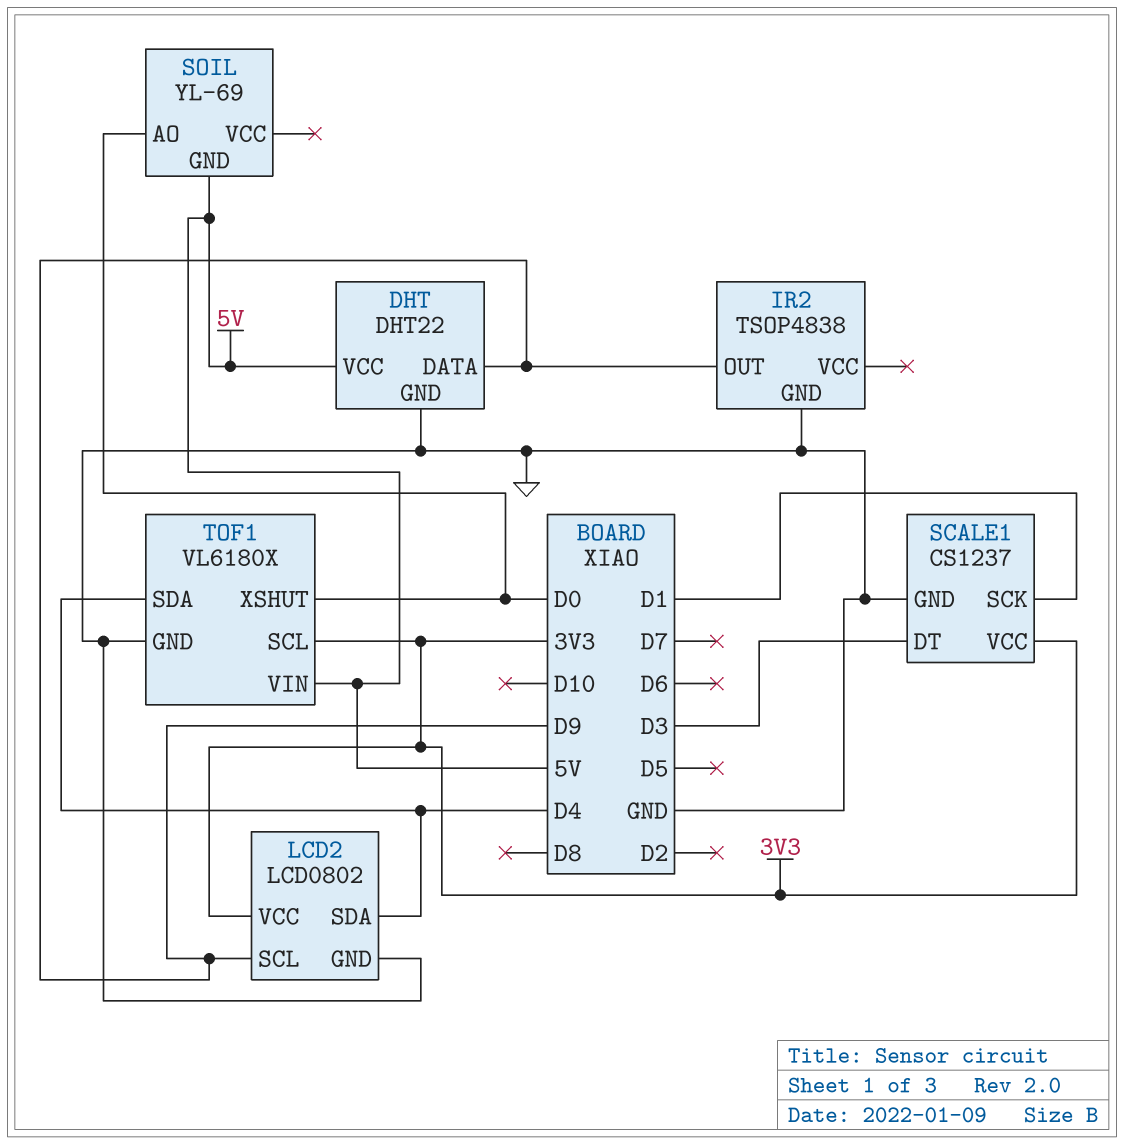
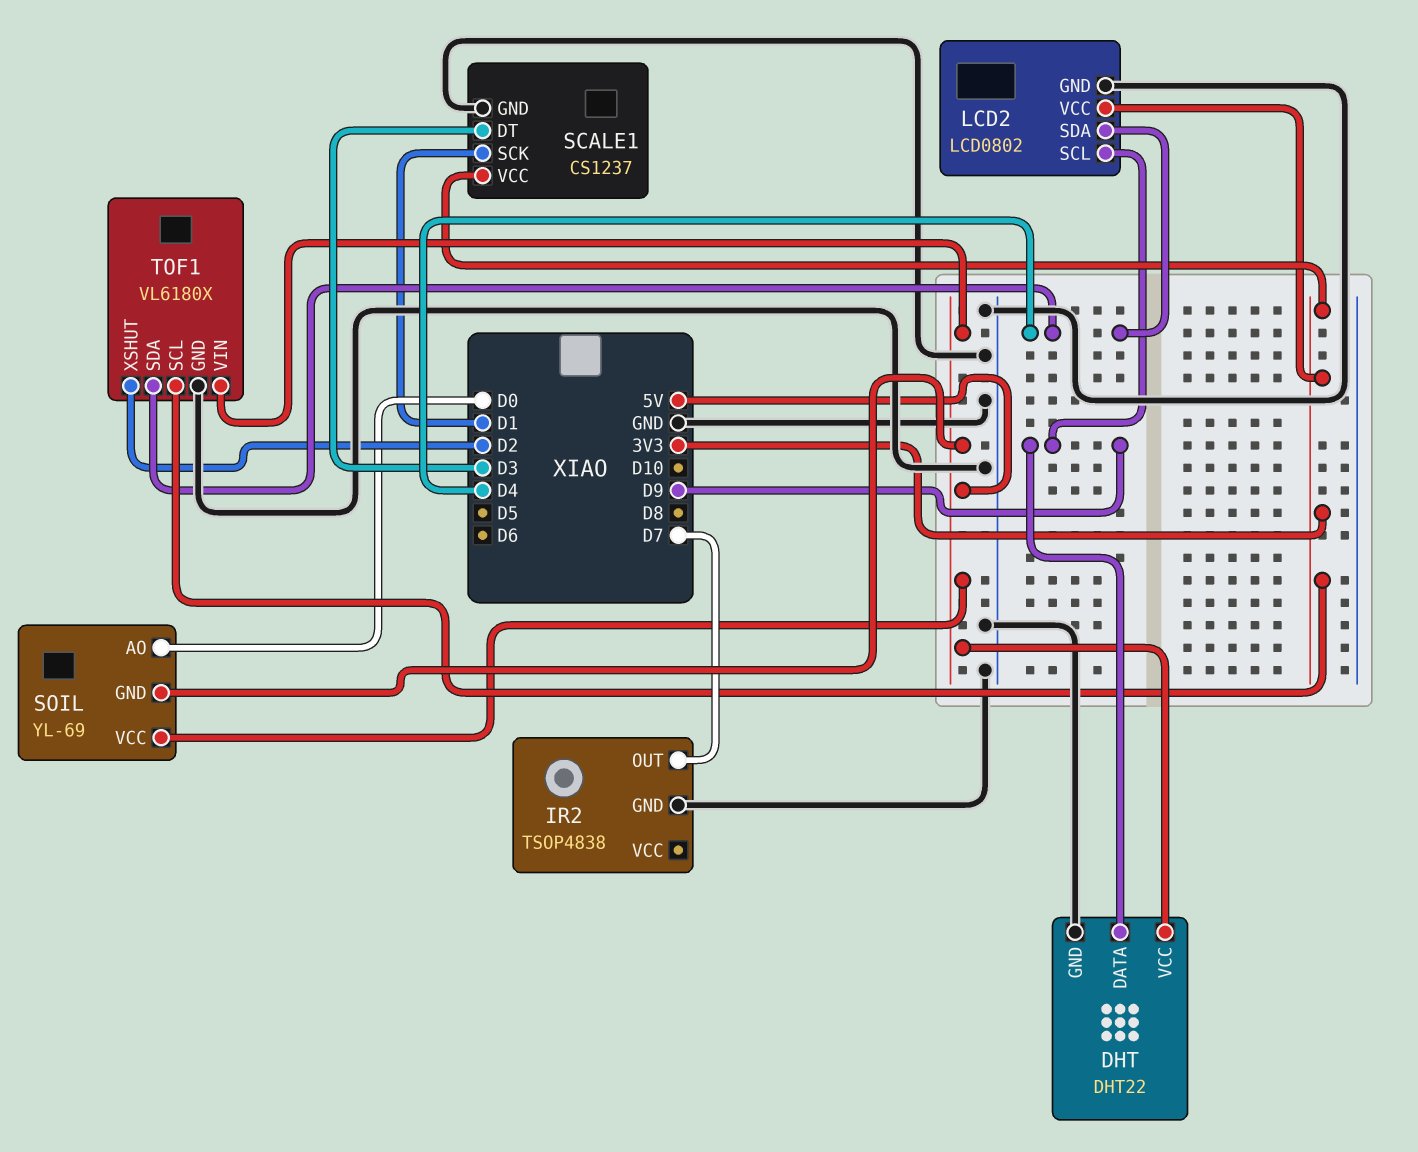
IR2 pin OUT: D9 -> D7
SOIL pin VCC: none -> 5V
TOF1 pin XSHUT: D0 -> D2

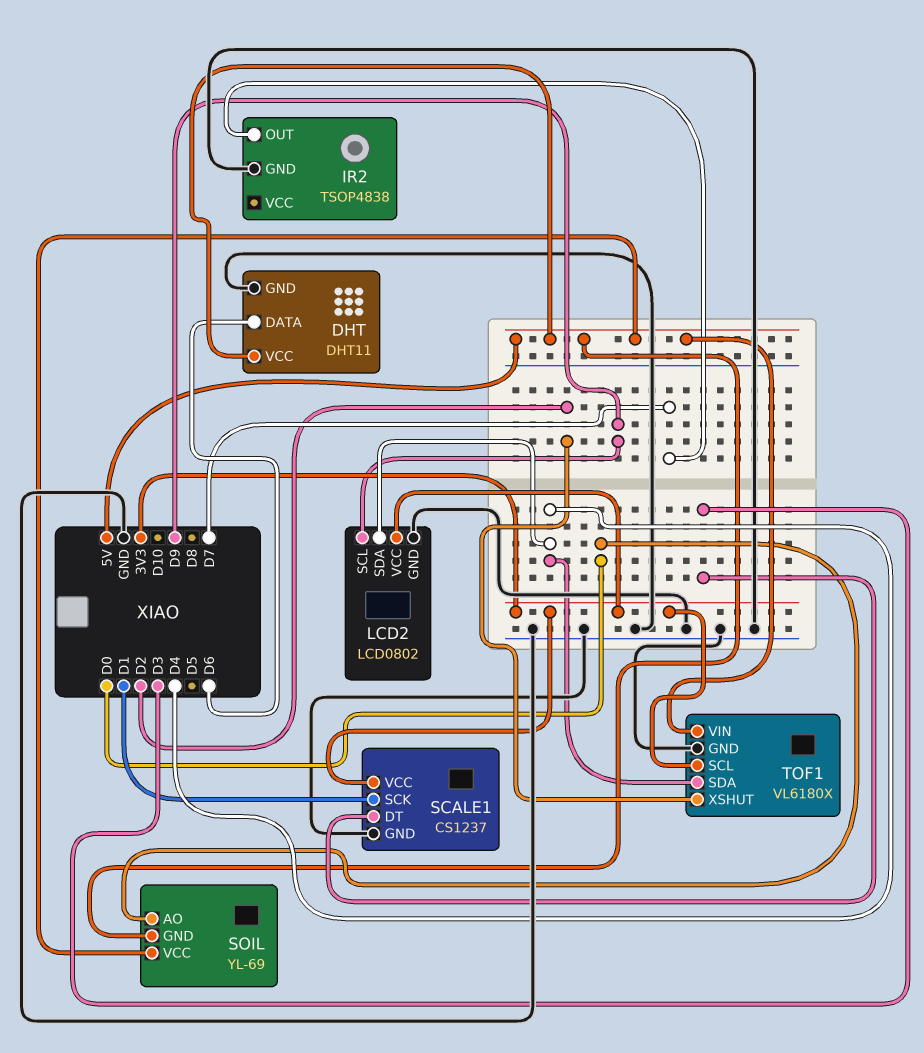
DHT: DHT22 -> DHT11
DHT pin DATA: D9 -> D6

